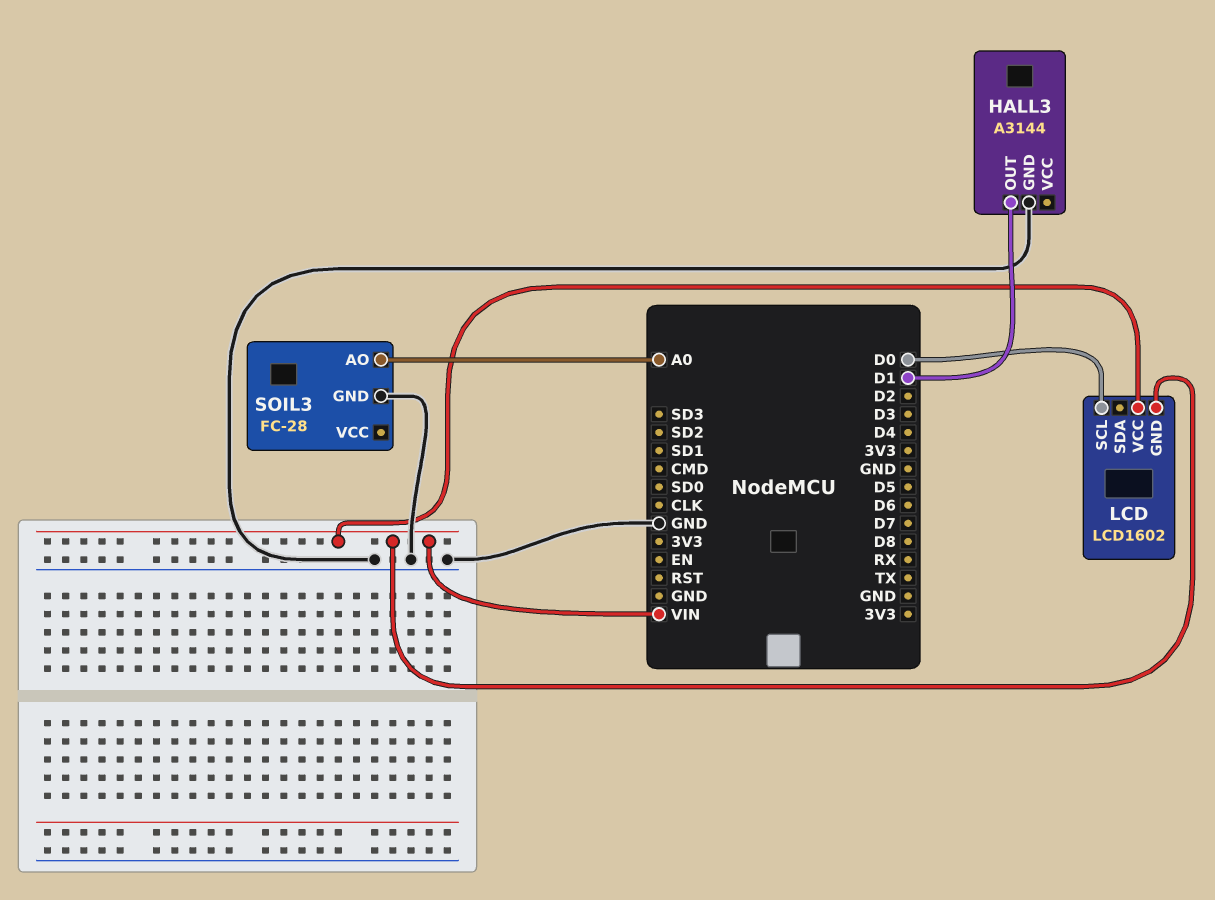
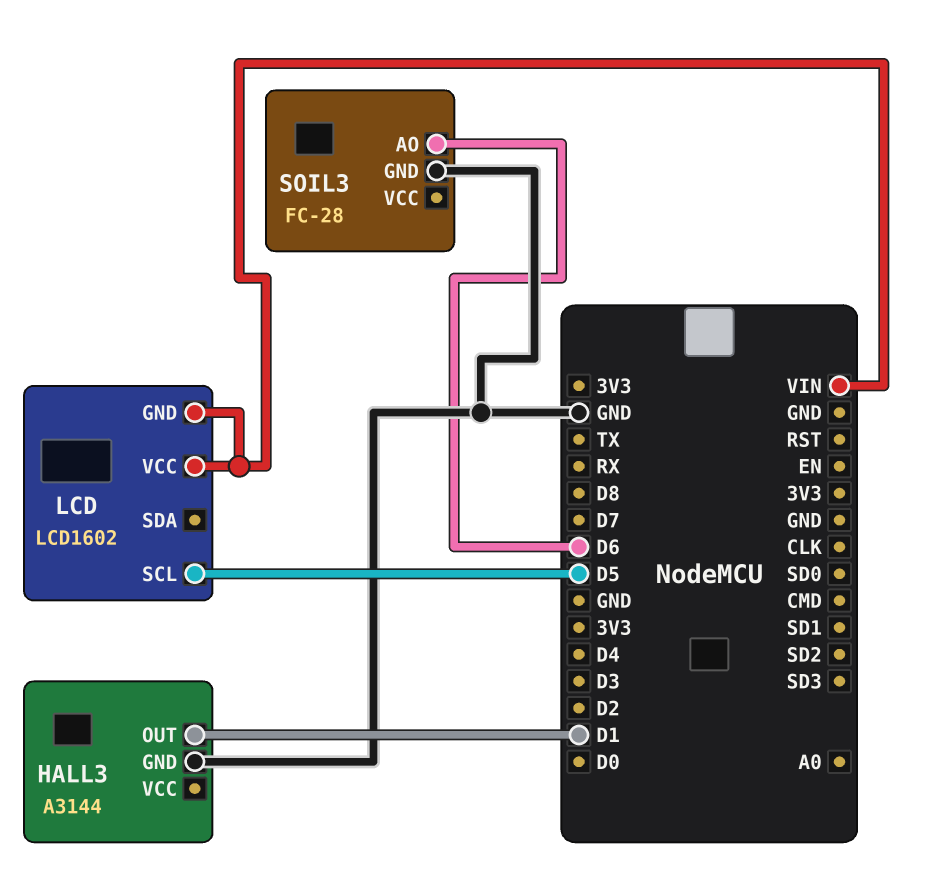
LCD pin SCL: D0 -> D5
SOIL3 pin AO: A0 -> D6

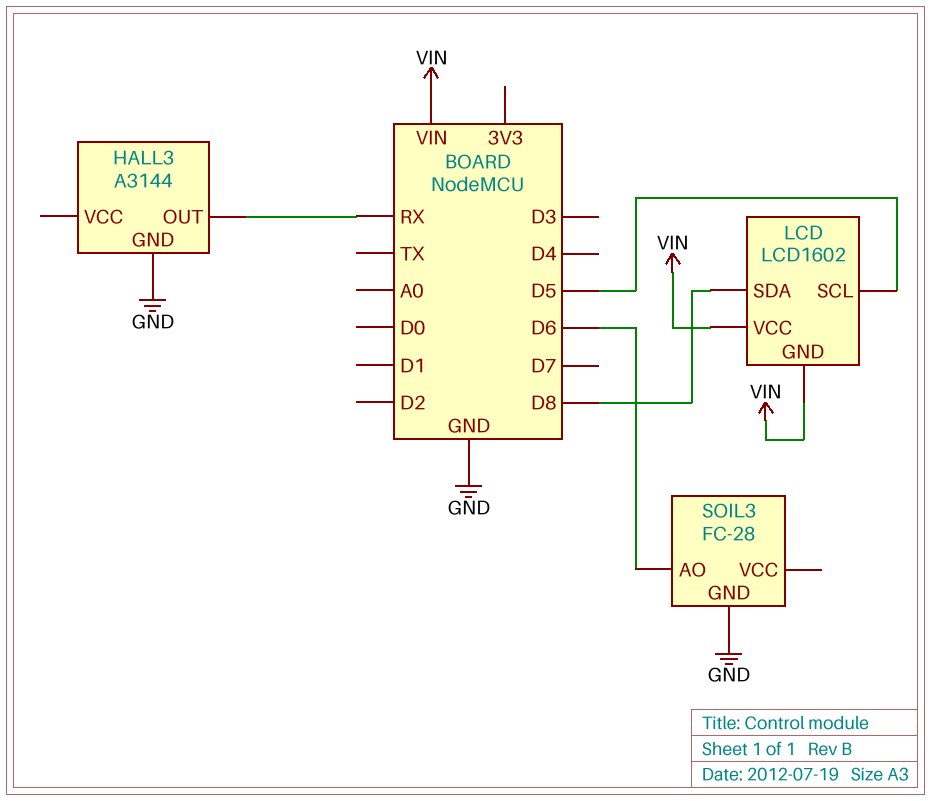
HALL3 pin OUT: D1 -> RX
LCD pin SDA: none -> D8

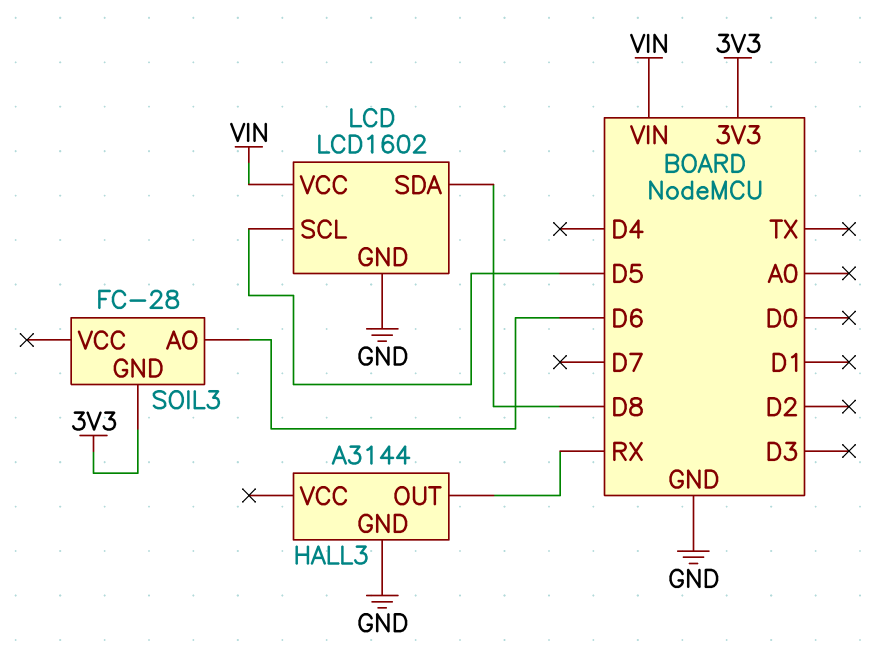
LCD pin GND: VIN -> GND
SOIL3 pin GND: GND -> 3V3

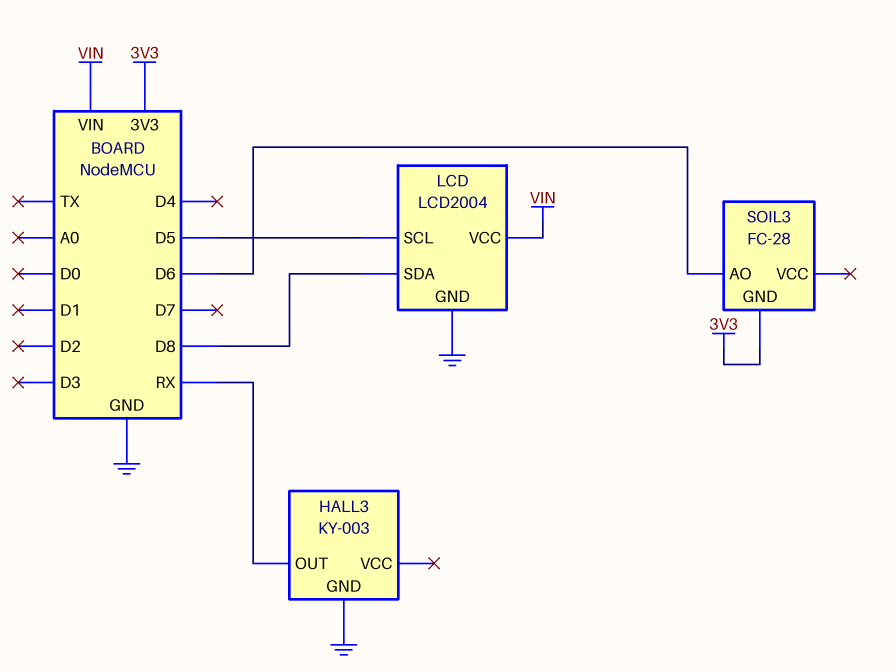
HALL3: A3144 -> KY-003
LCD: LCD1602 -> LCD2004

